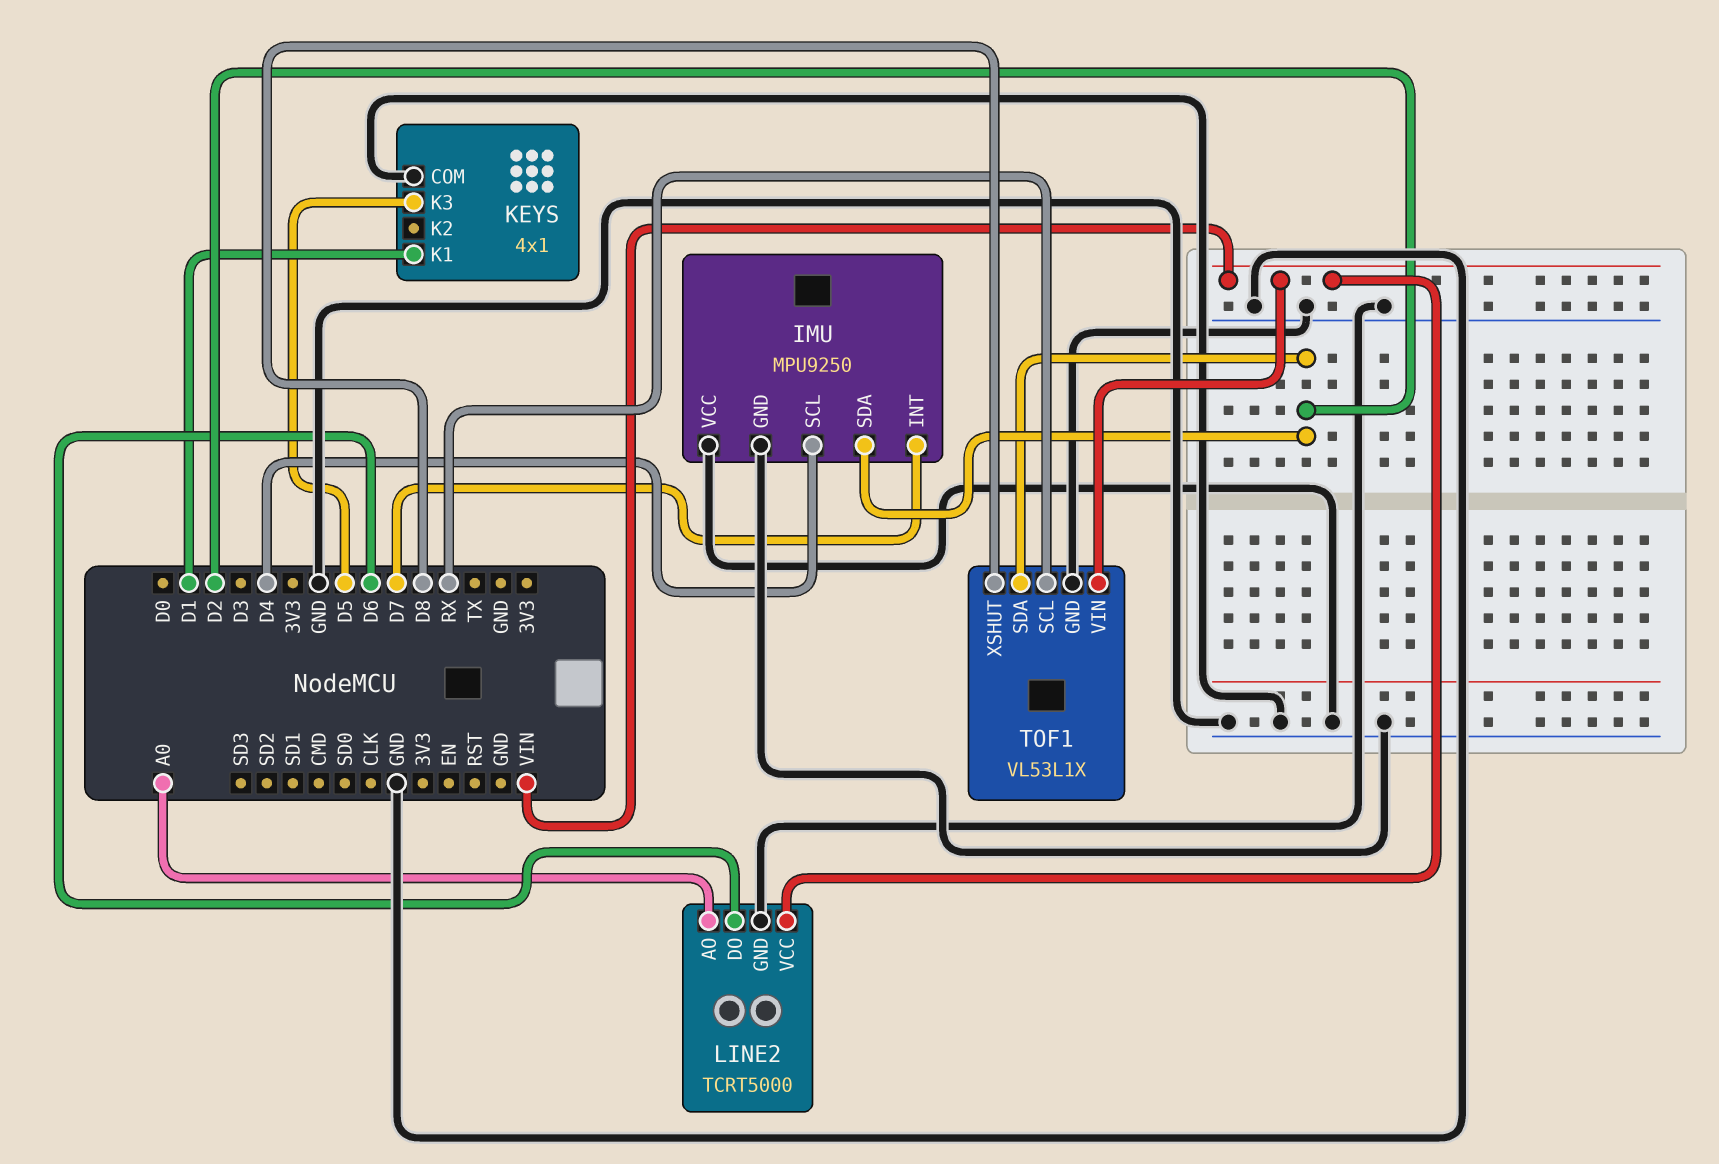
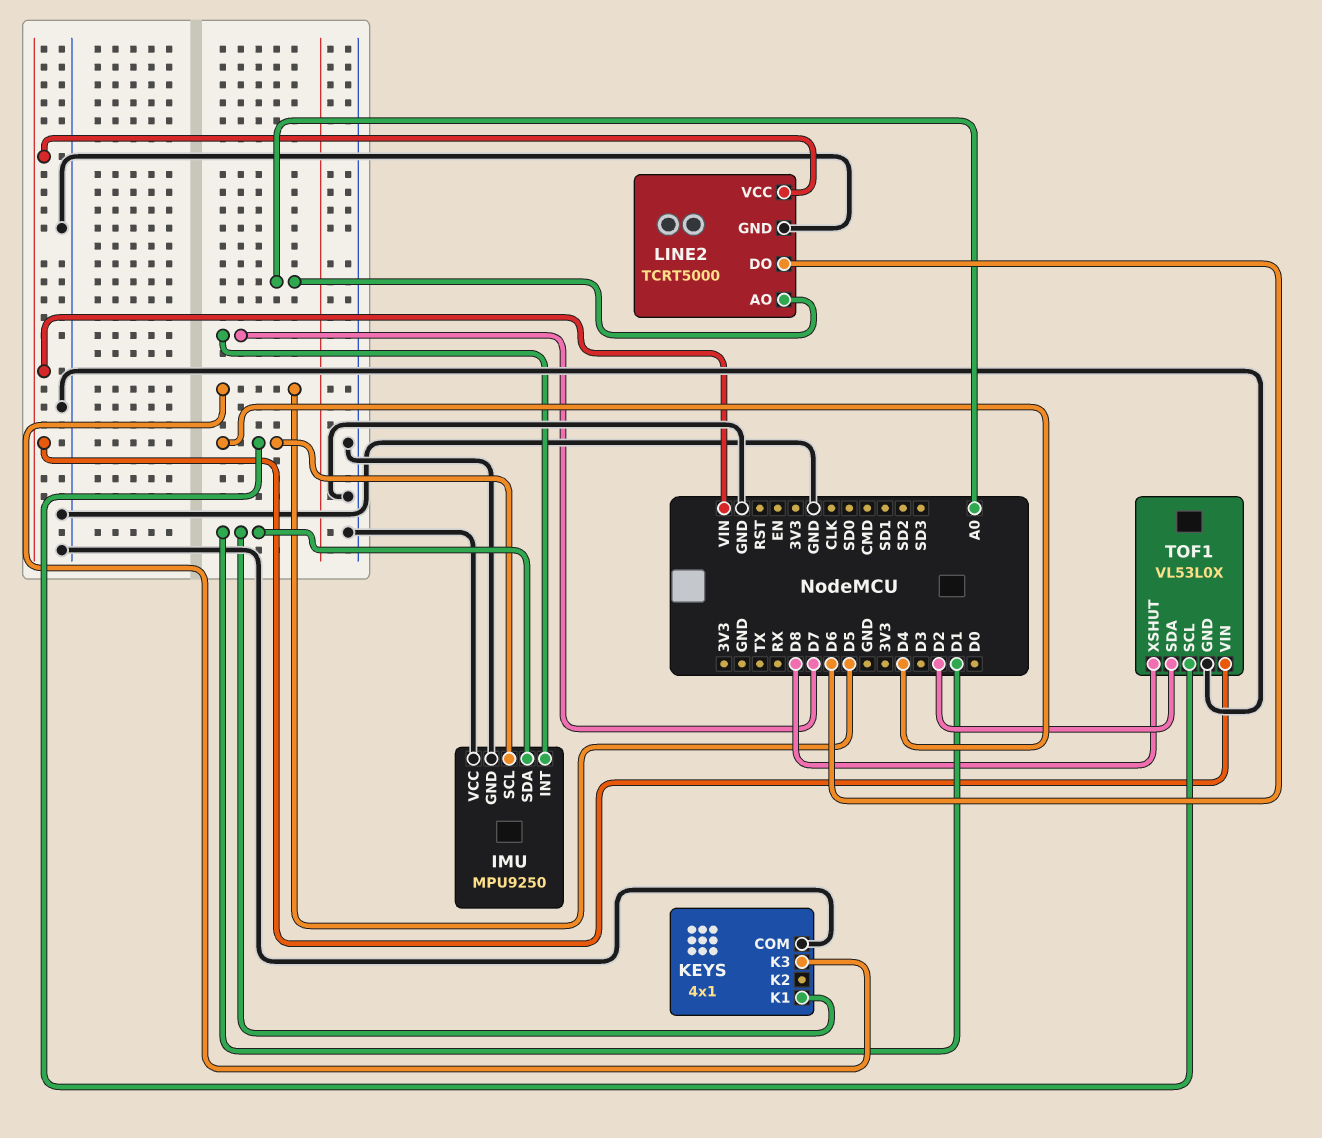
IMU pin SDA: D2 -> D1
TOF1: VL53L1X -> VL53L0X
TOF1 pin SCL: RX -> D4

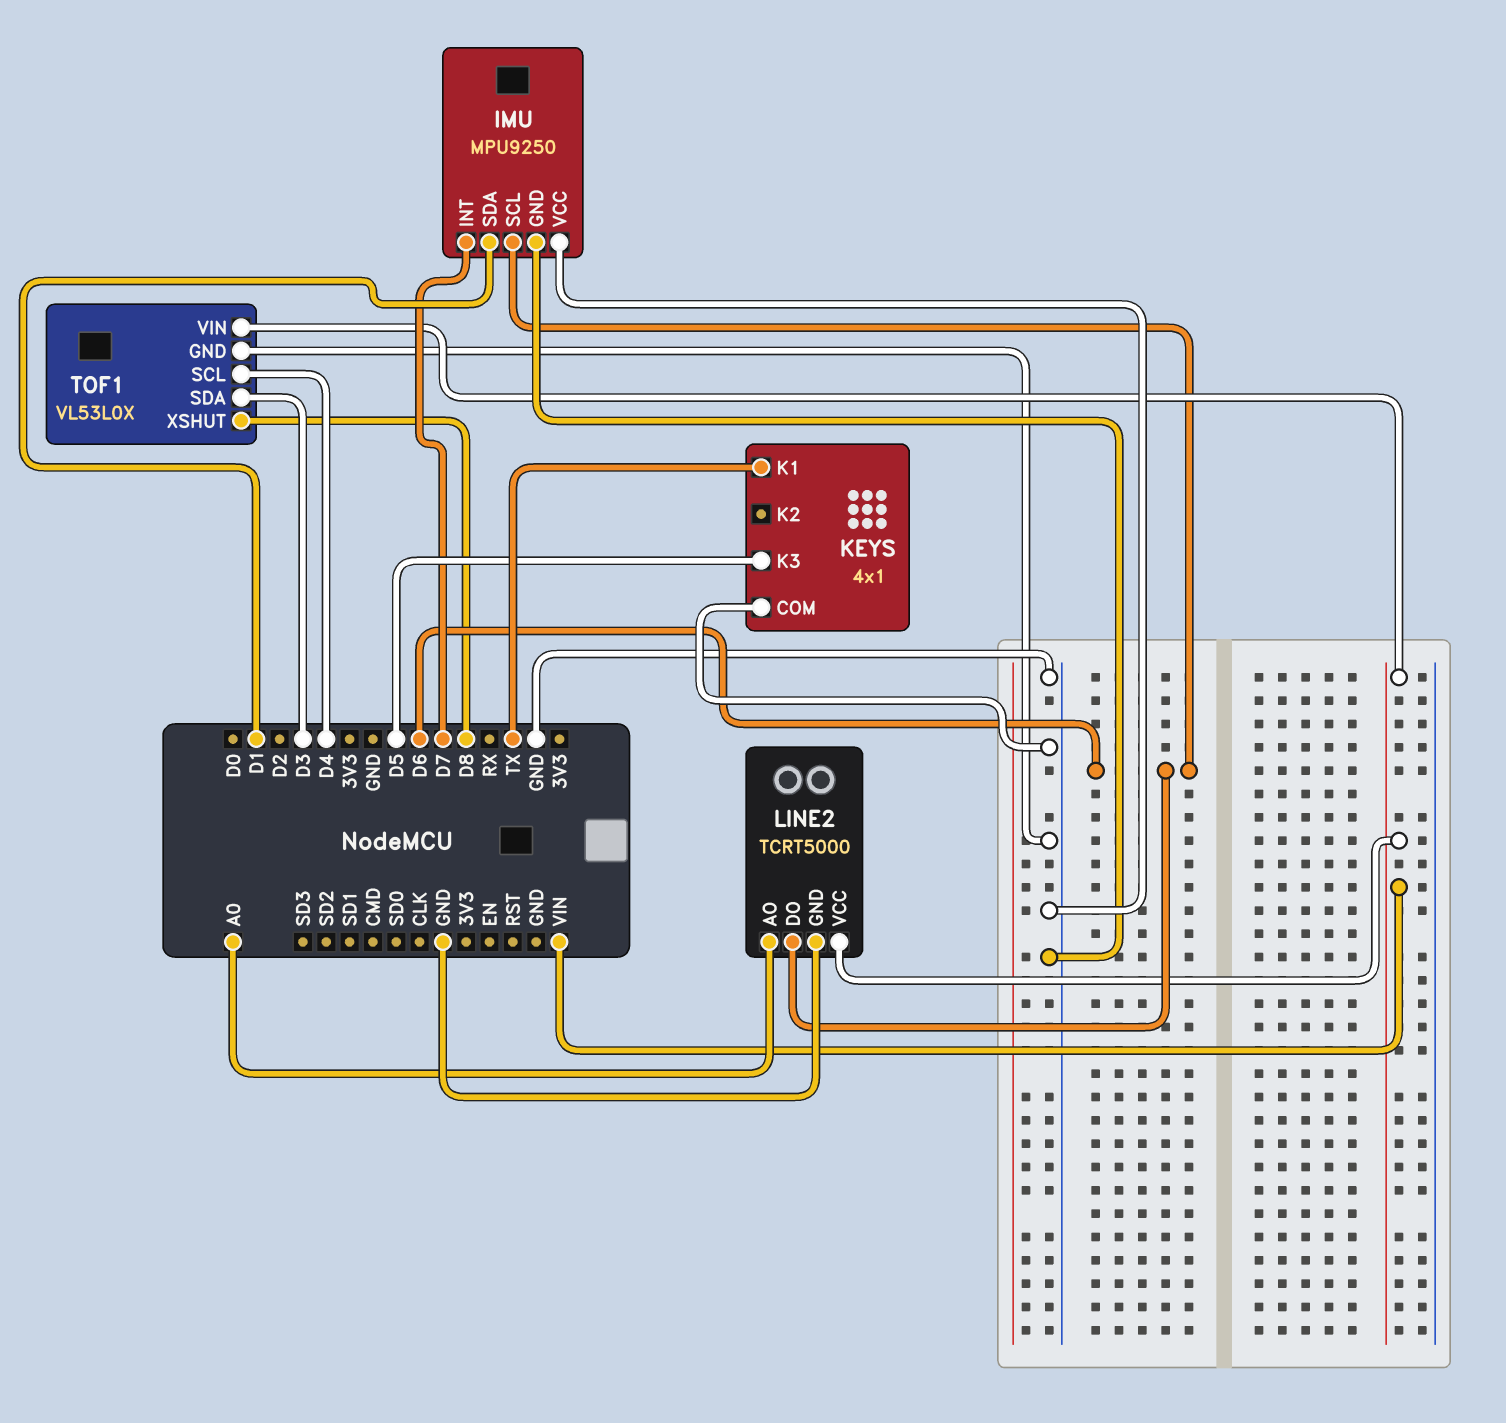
IMU pin SCL: D4 -> D6
KEYS pin K1: D1 -> TX
TOF1 pin SDA: D2 -> D3

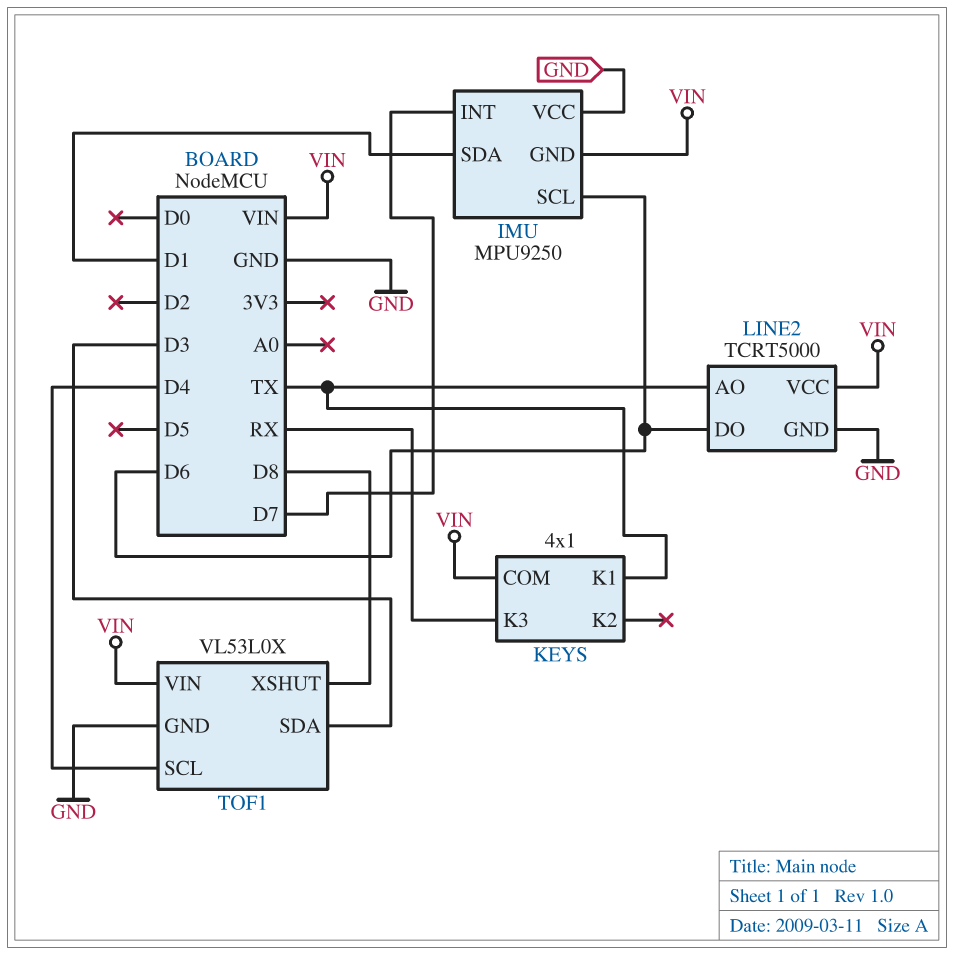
IMU pin GND: GND -> VIN
KEYS pin COM: GND -> VIN
KEYS pin K3: D5 -> RX
LINE2 pin AO: A0 -> TX

